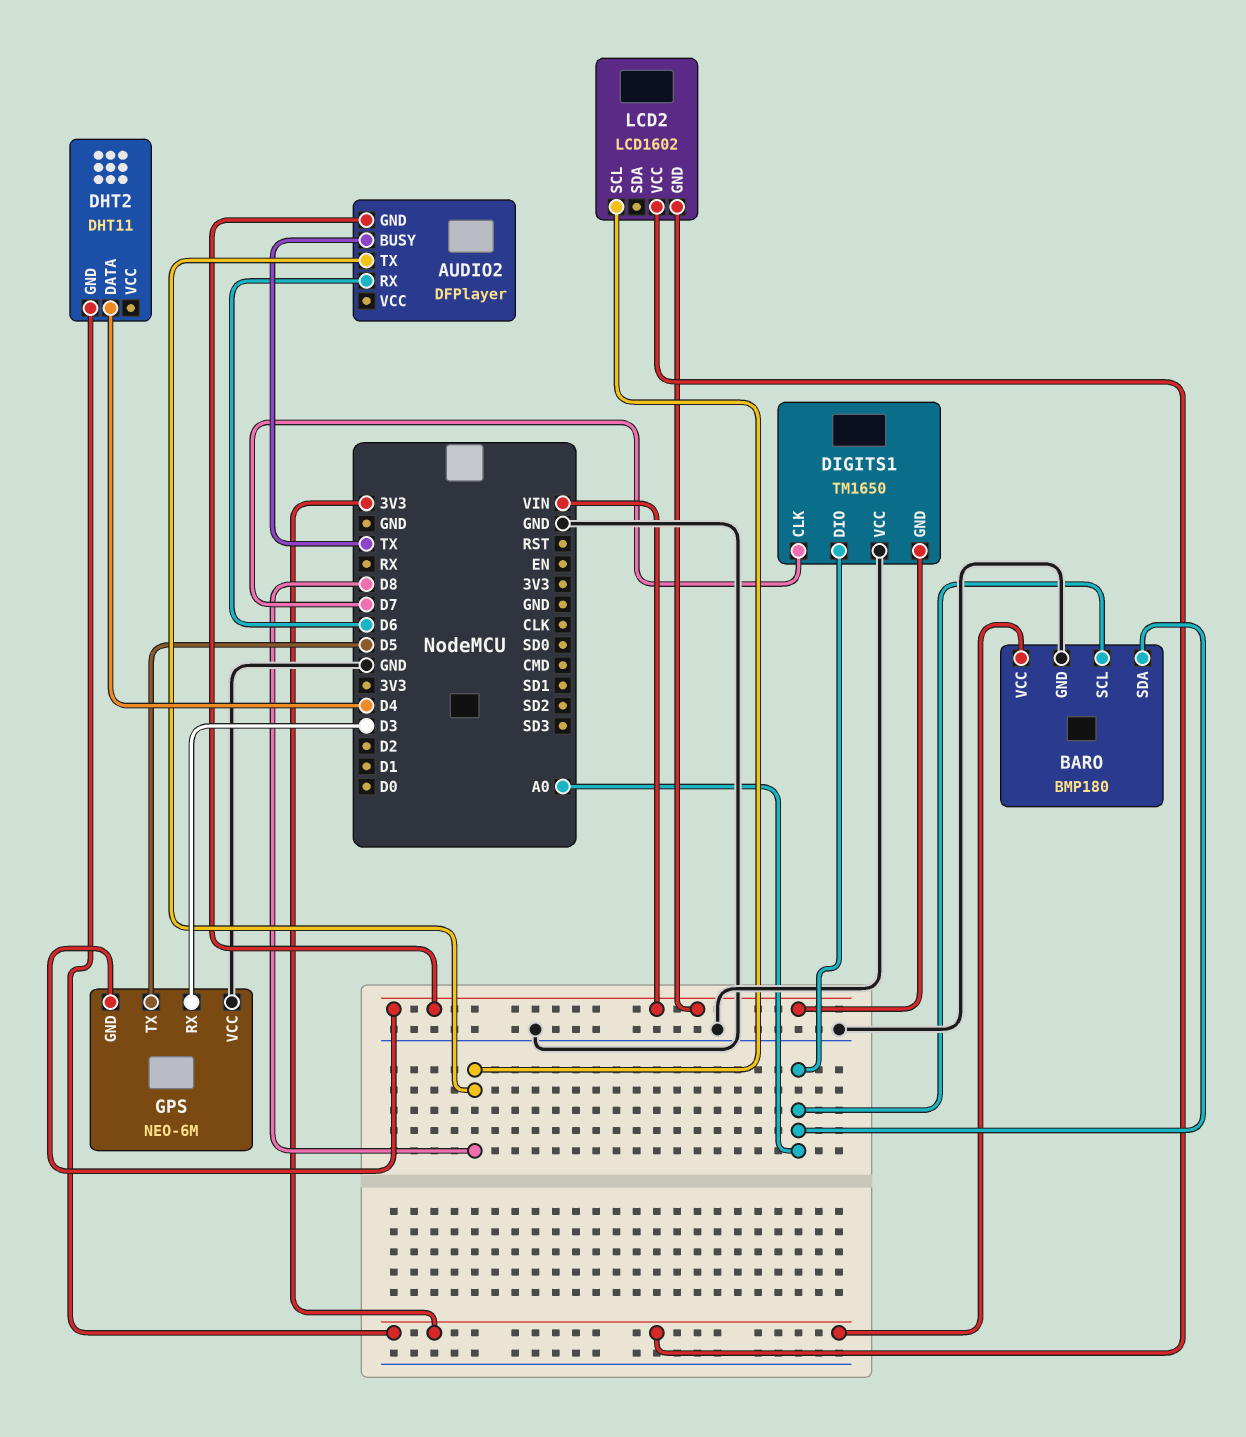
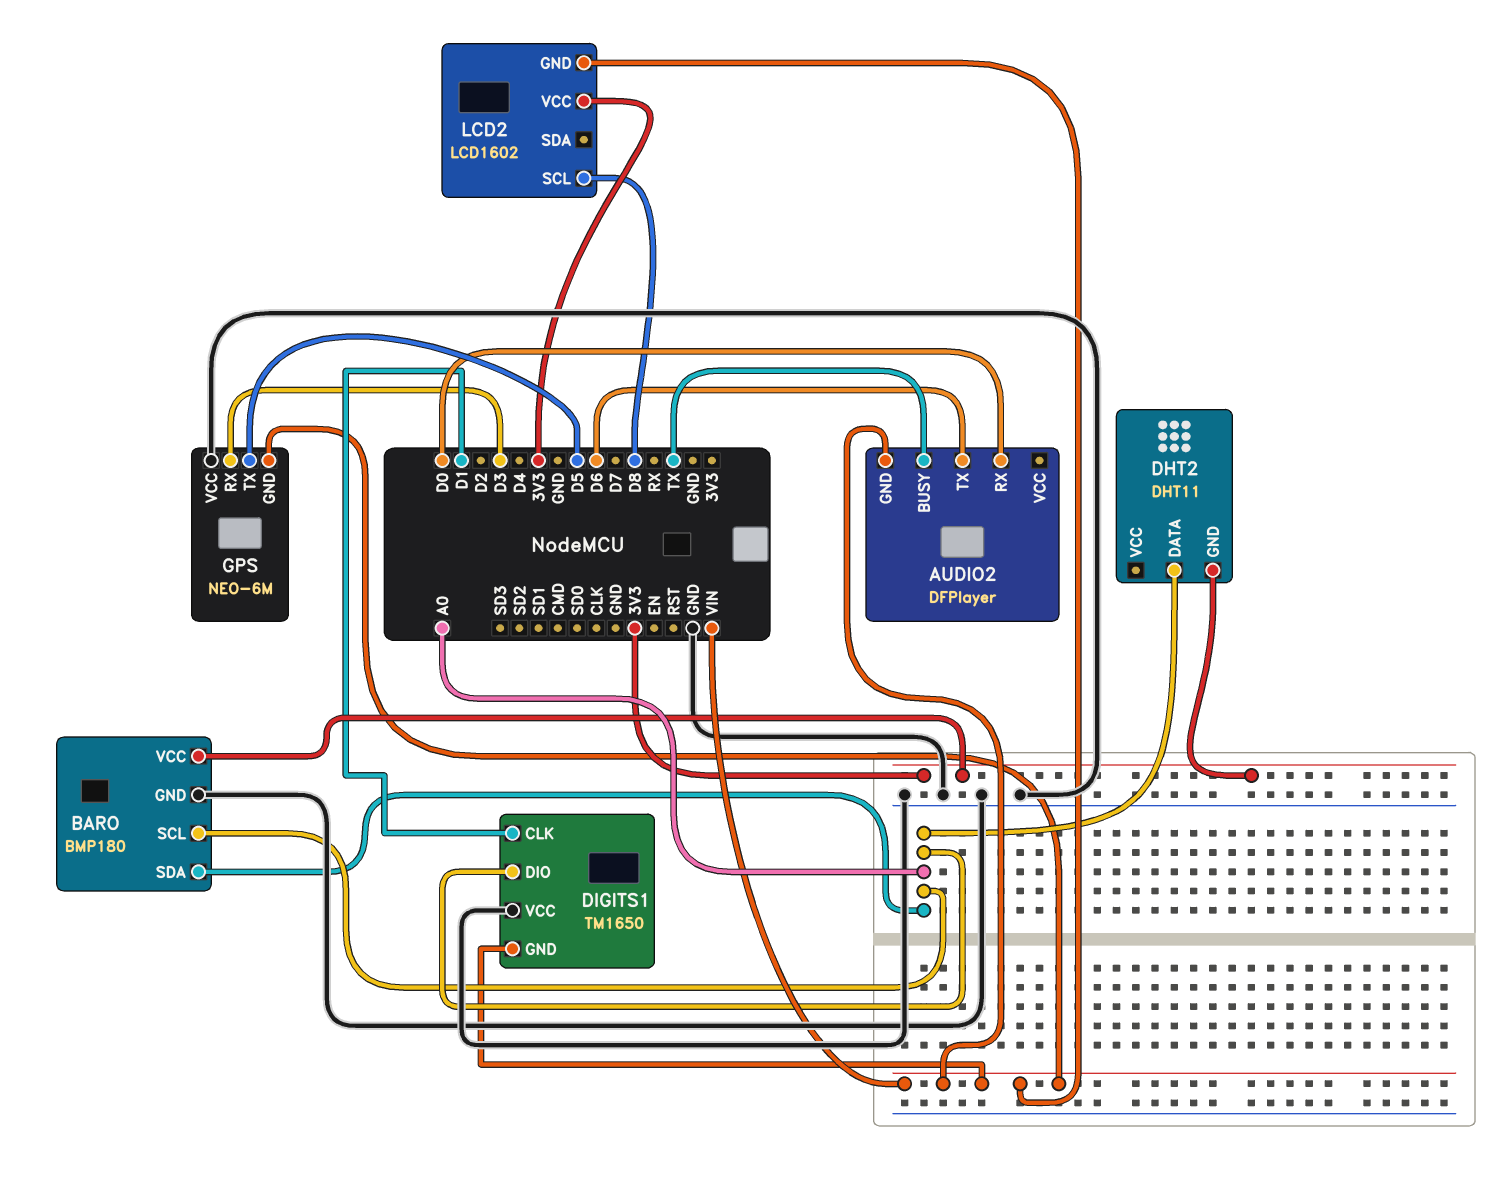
AUDIO2 pin RX: D6 -> D0
AUDIO2 pin TX: D8 -> D6
DHT2 pin DATA: D4 -> A0
DIGITS1 pin CLK: D7 -> D1

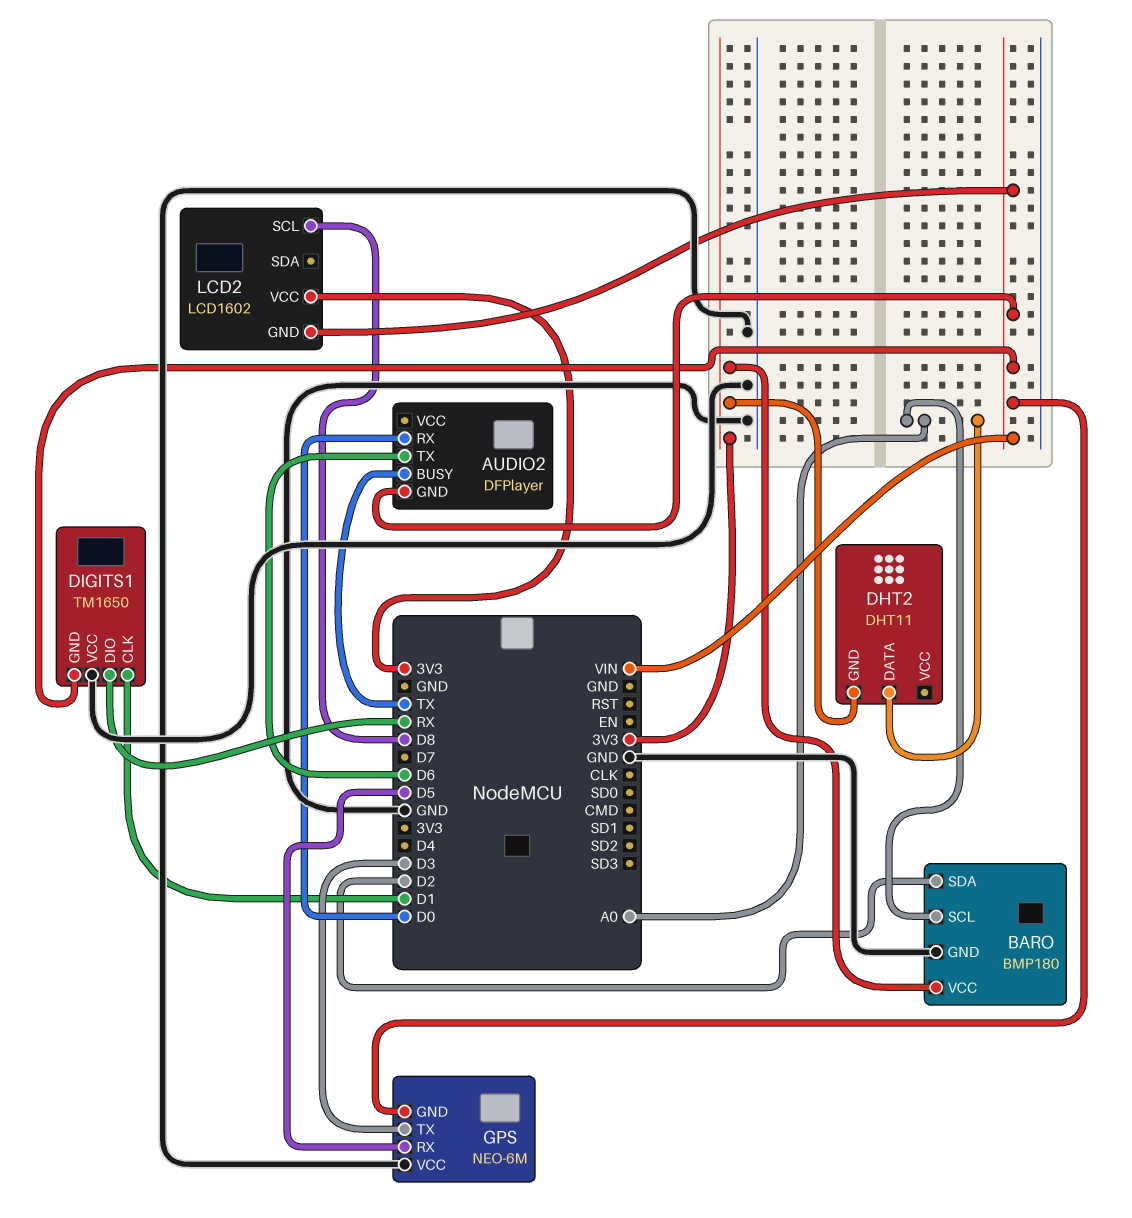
BARO pin SDA: A0 -> D2
DIGITS1 pin DIO: A0 -> RX
GPS pin RX: D3 -> D5
GPS pin TX: D5 -> D3

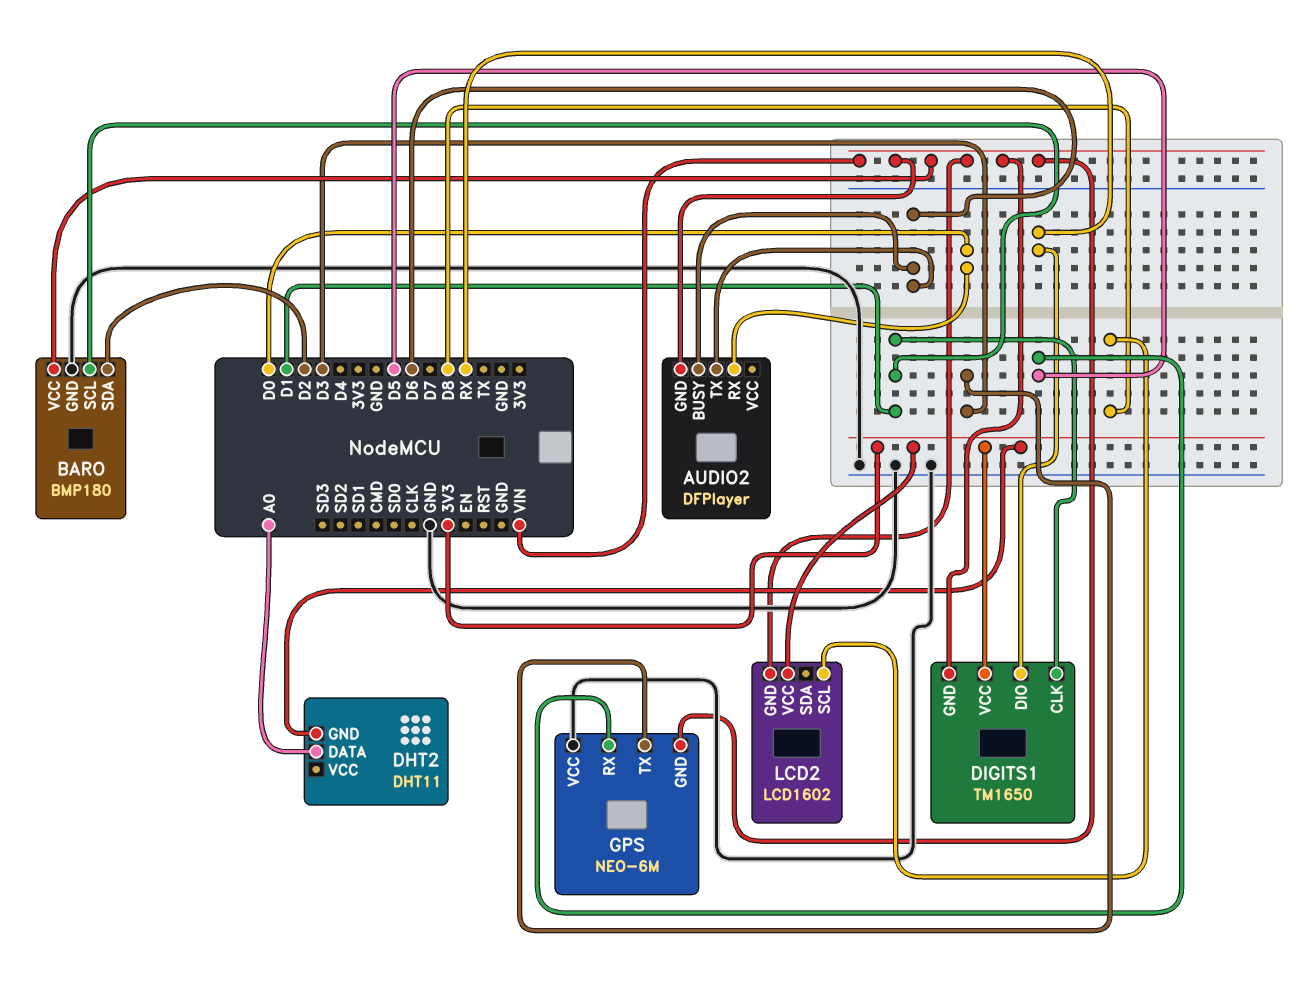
AUDIO2 pin BUSY: TX -> D6
BARO pin SCL: A0 -> D1
BARO pin VCC: 3V3 -> VIN
DIGITS1 pin VCC: GND -> 3V3

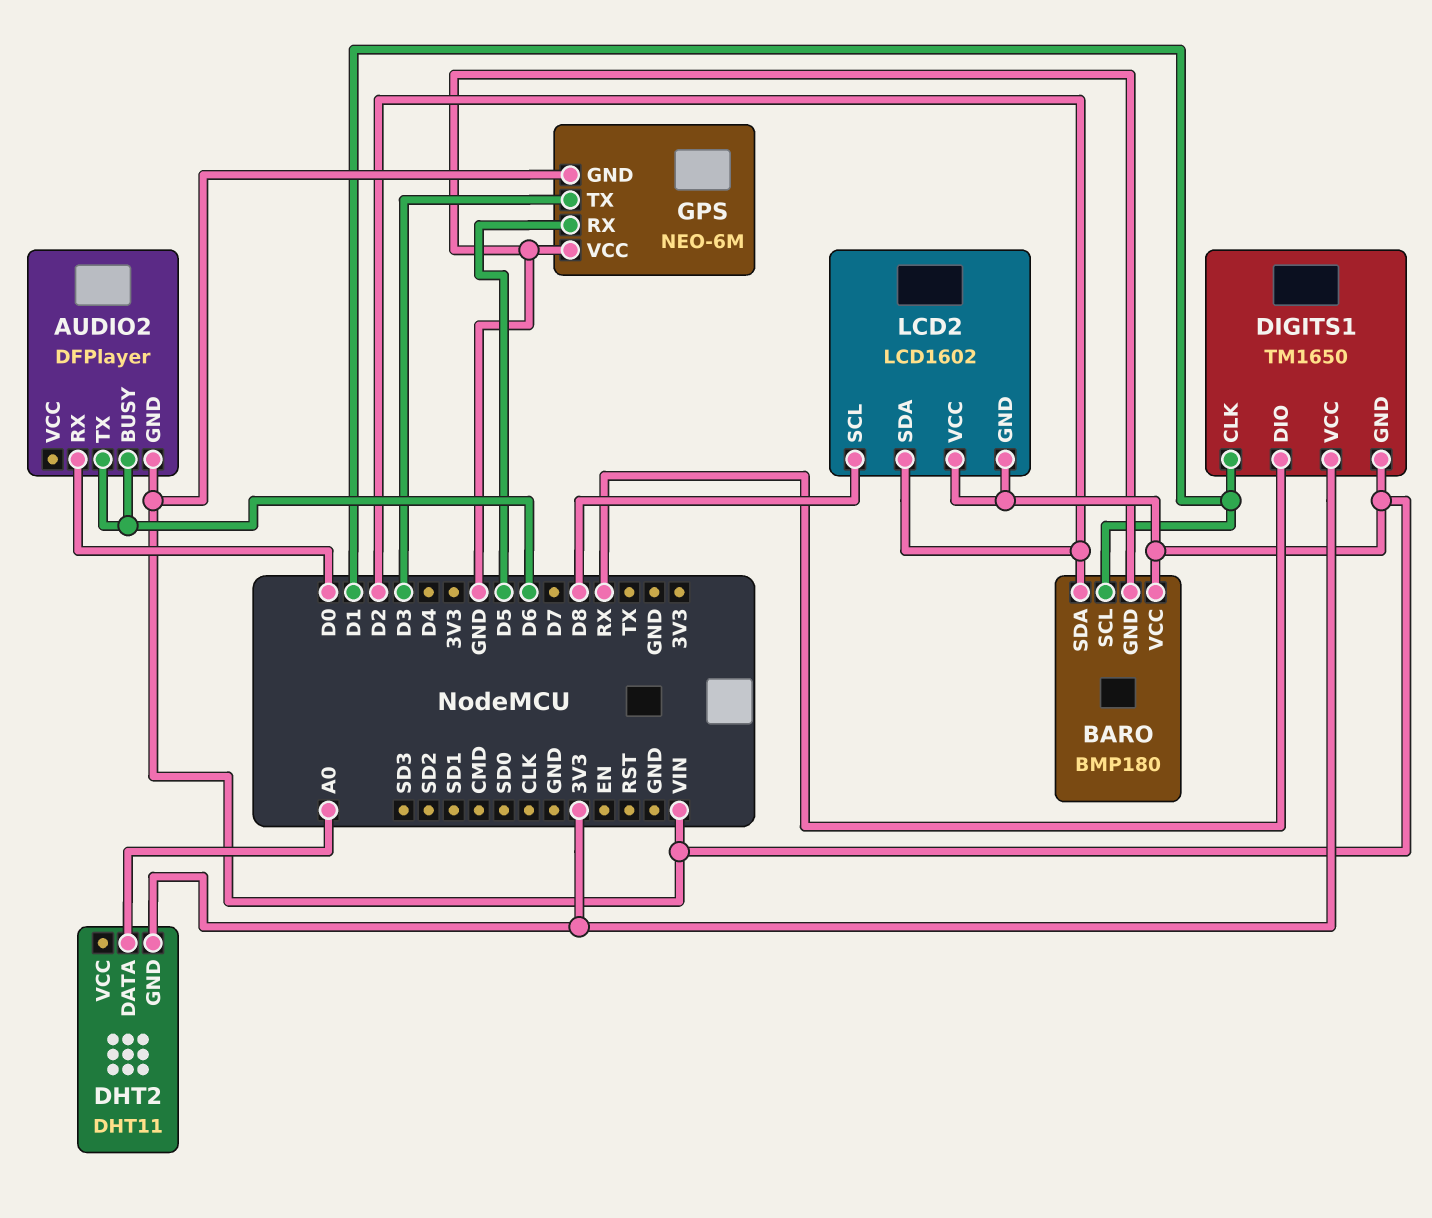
LCD2 pin SDA: none -> D2
LCD2 pin VCC: 3V3 -> VIN

